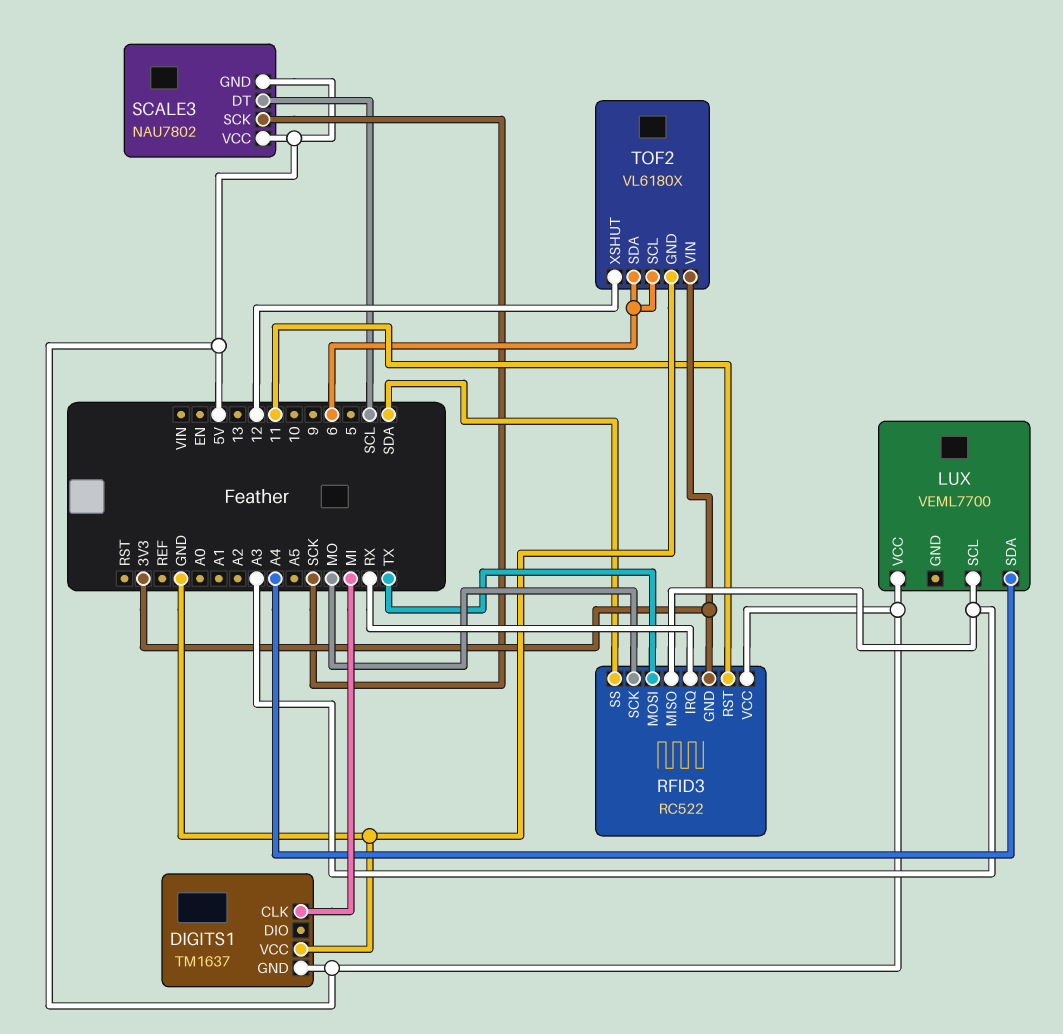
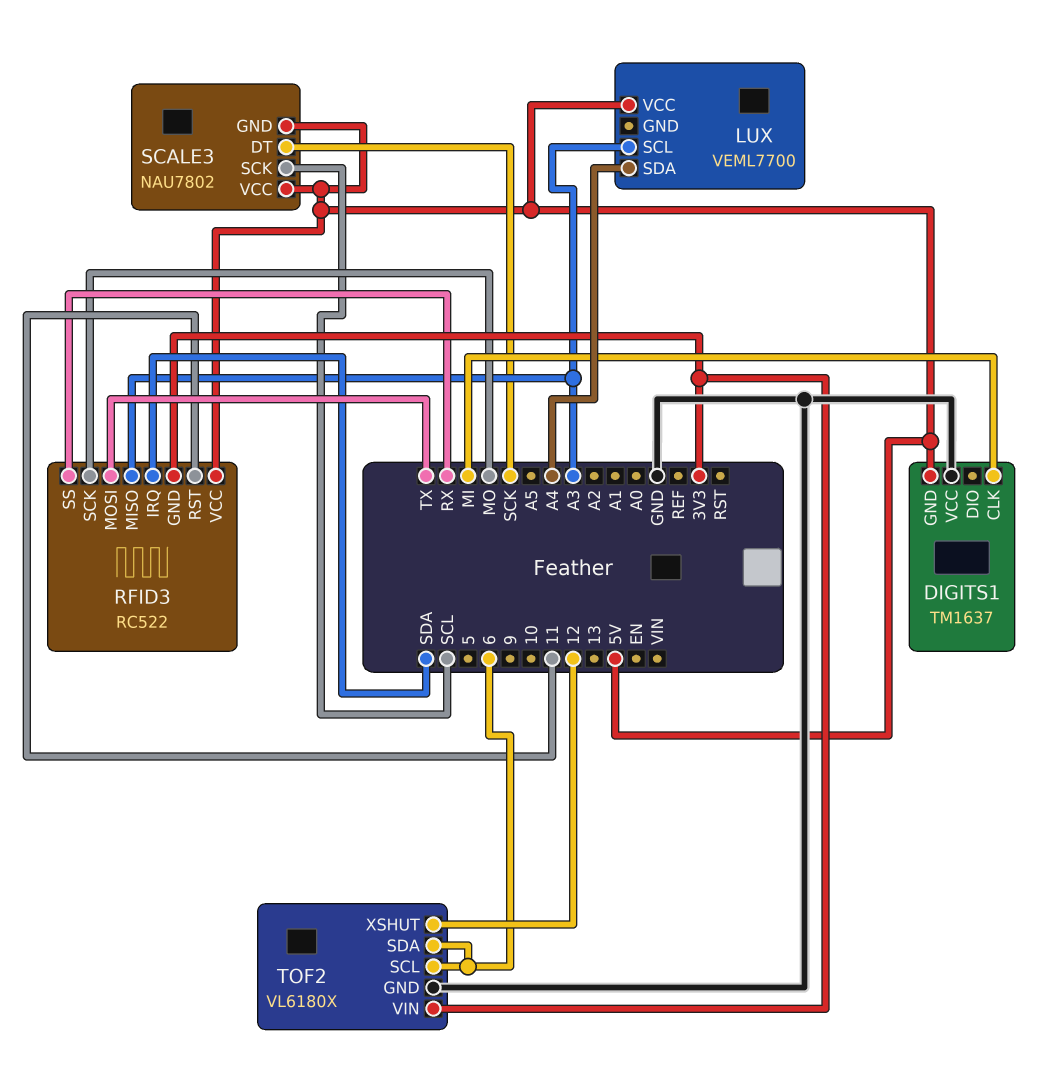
RFID3 pin IRQ: RX -> SDA
RFID3 pin SS: SDA -> RX
SCALE3 pin DT: SCL -> SCK
SCALE3 pin SCK: SCK -> SCL

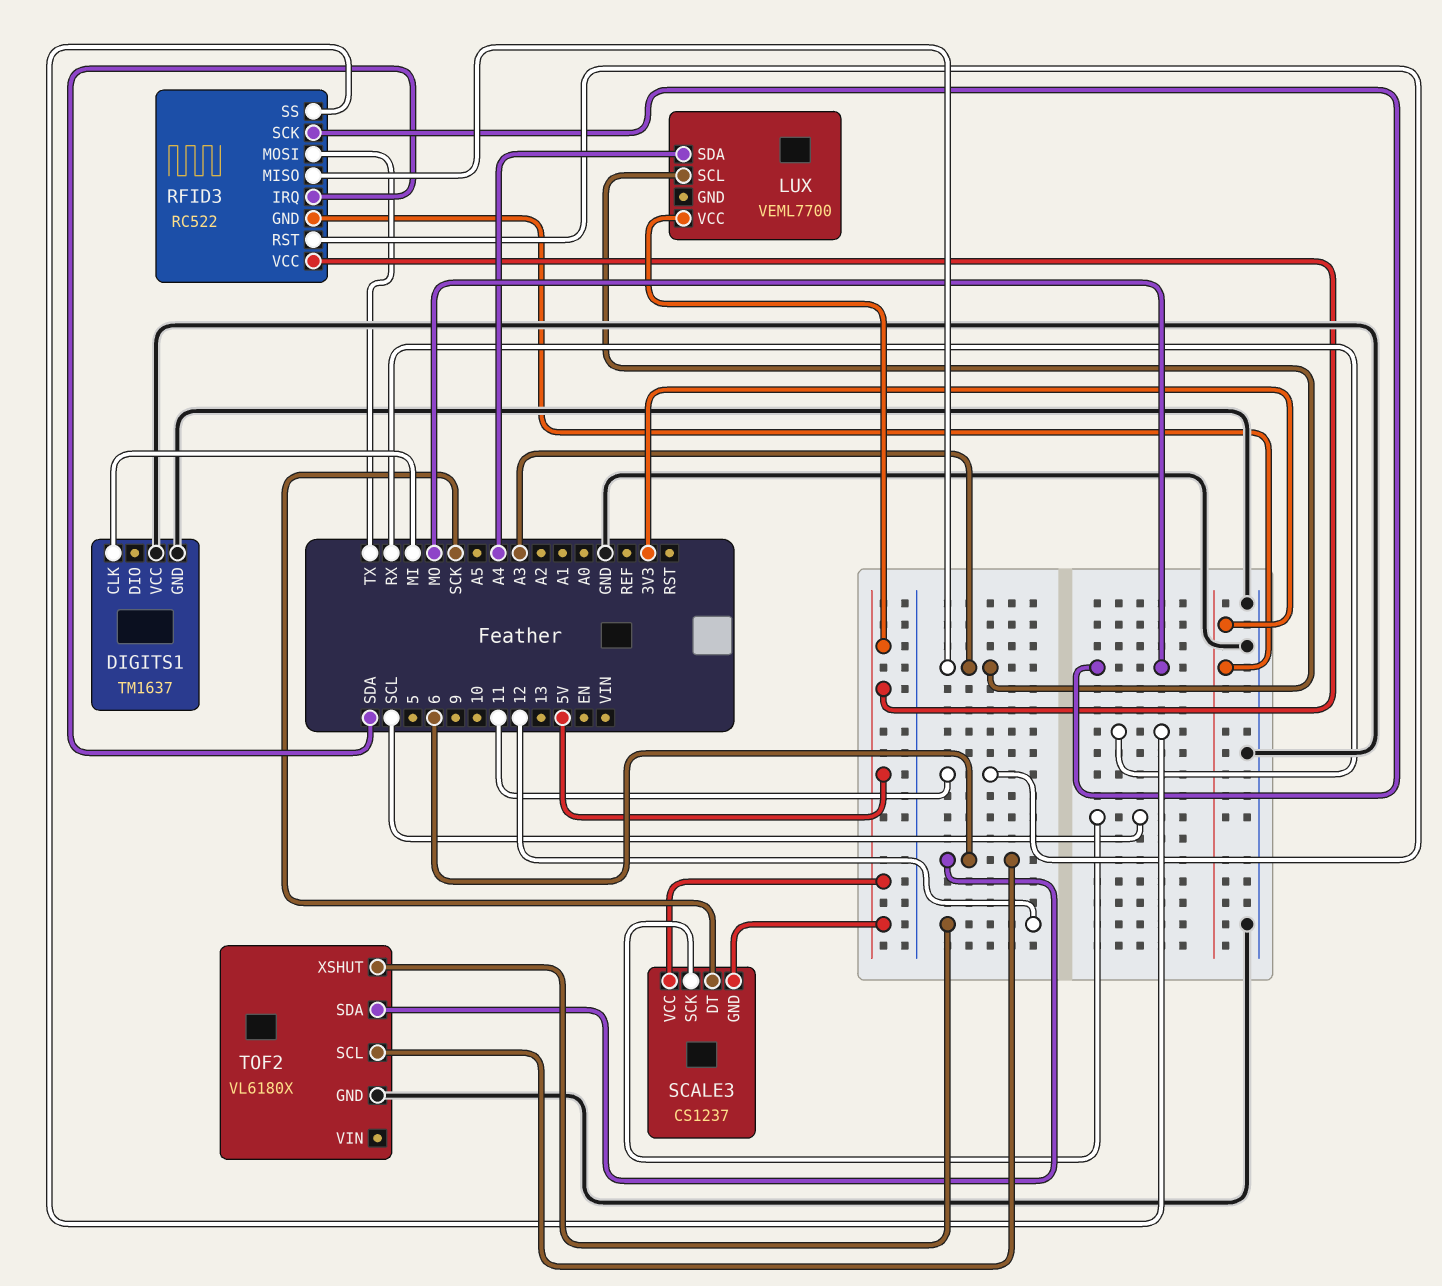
DIGITS1 pin GND: 5V -> GND
SCALE3: NAU7802 -> CS1237
TOF2 pin VIN: 3V3 -> none

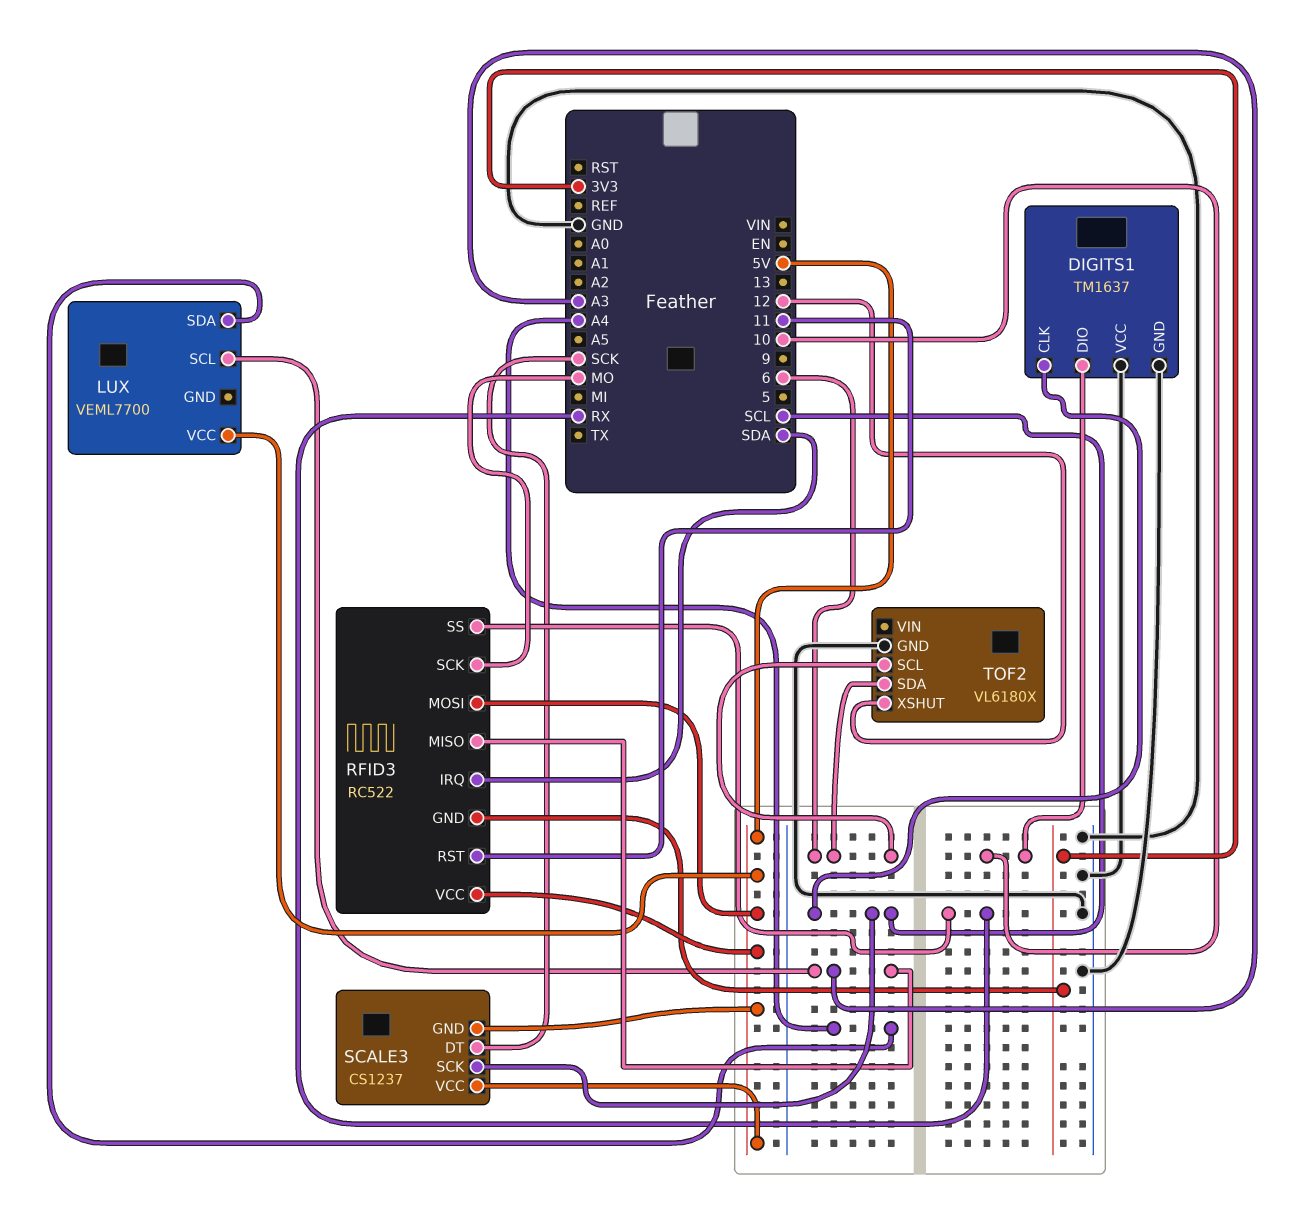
DIGITS1 pin CLK: MI -> SCL
DIGITS1 pin DIO: none -> 10
RFID3 pin MOSI: TX -> 5V

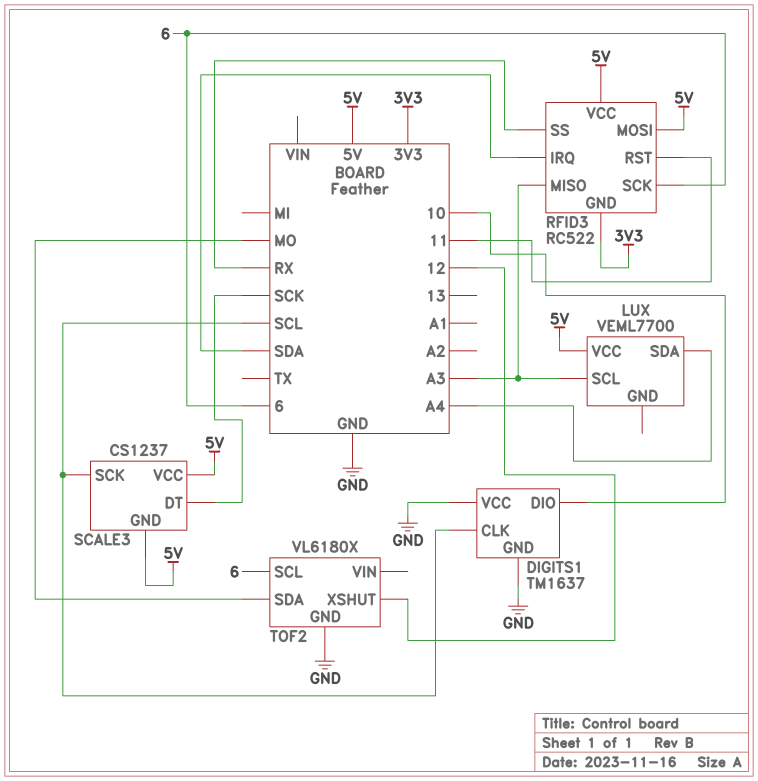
RFID3 pin SCK: MO -> 6
TOF2 pin SDA: 6 -> MO

